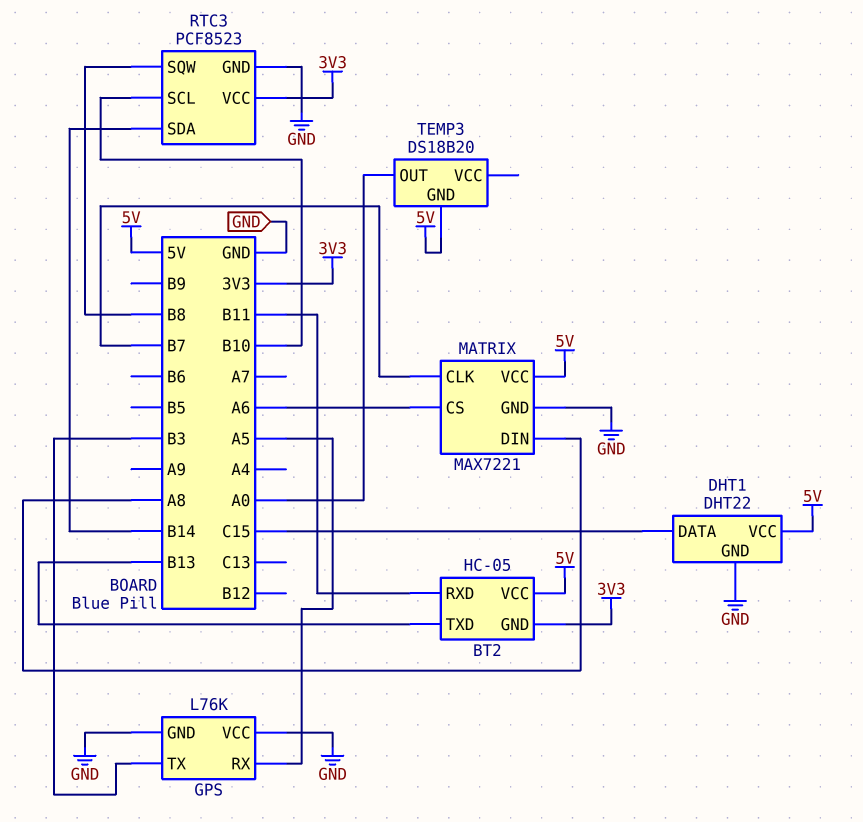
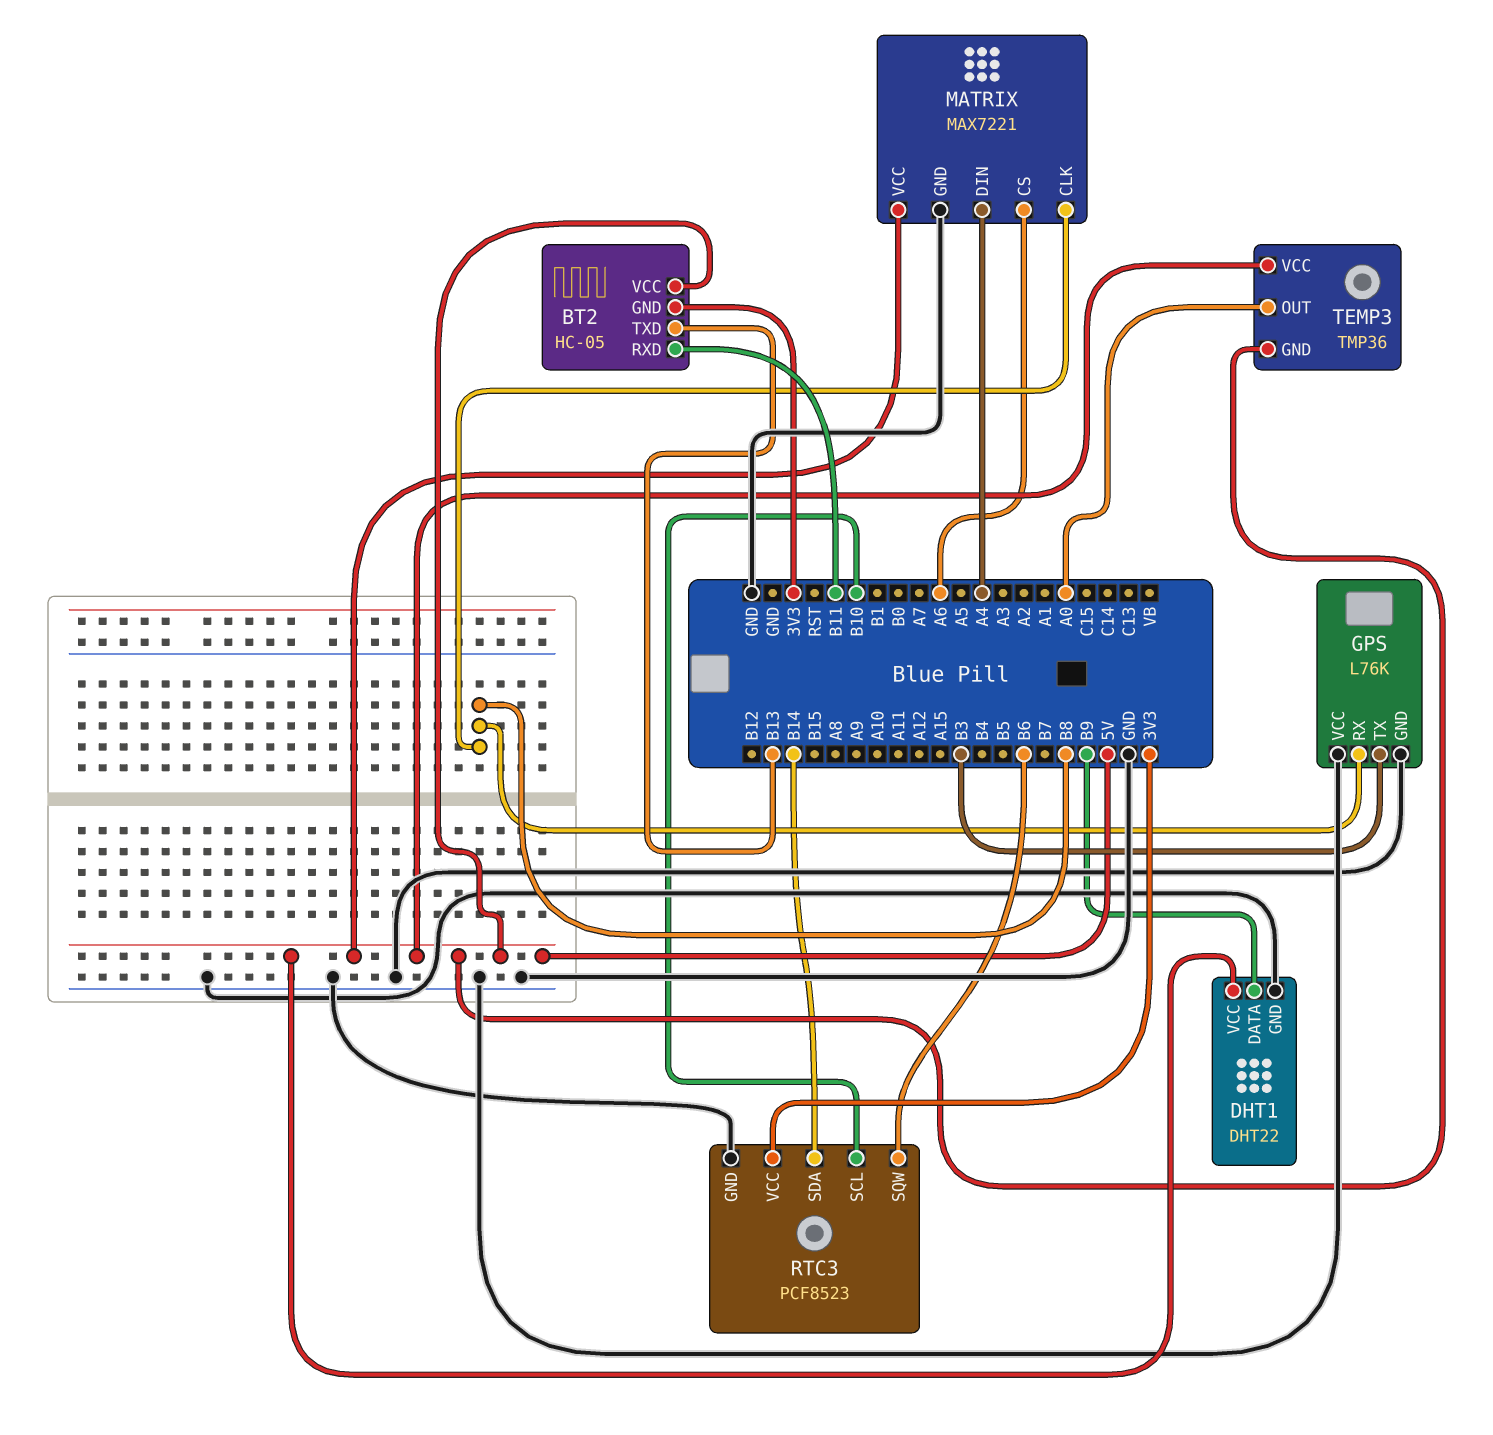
DHT1 pin DATA: C15 -> B9
GPS pin RX: A5 -> B8
MATRIX pin CLK: B7 -> B8
MATRIX pin DIN: A8 -> A4
RTC3 pin SQW: B8 -> B6
TEMP3: DS18B20 -> TMP36
TEMP3 pin VCC: none -> 5V

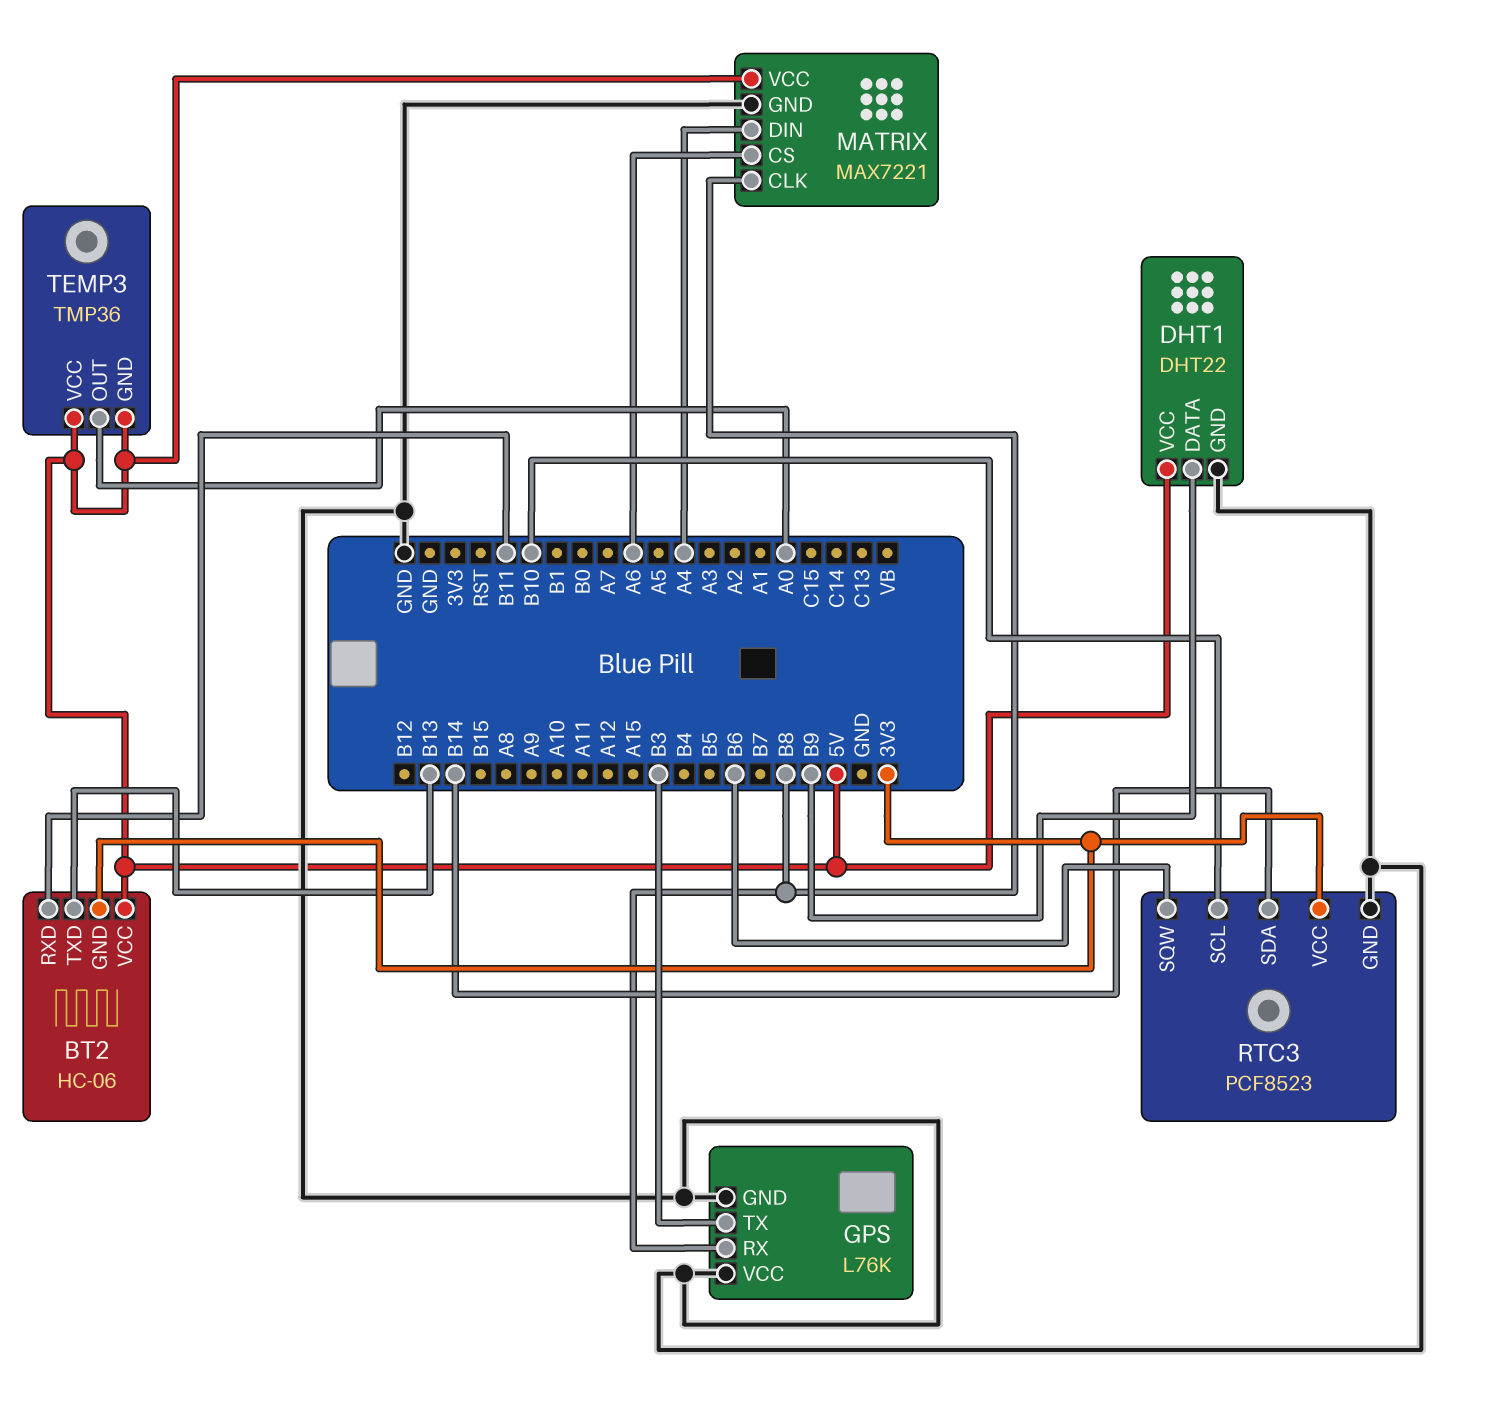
BT2: HC-05 -> HC-06

